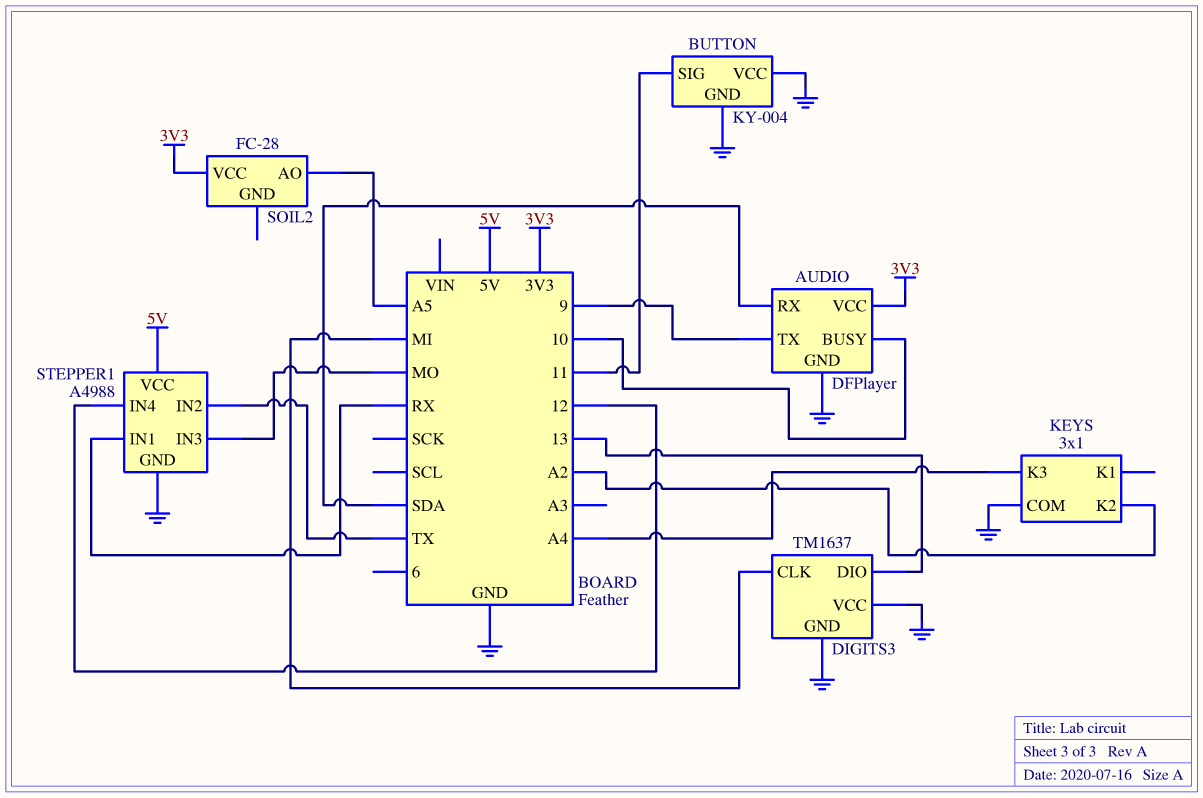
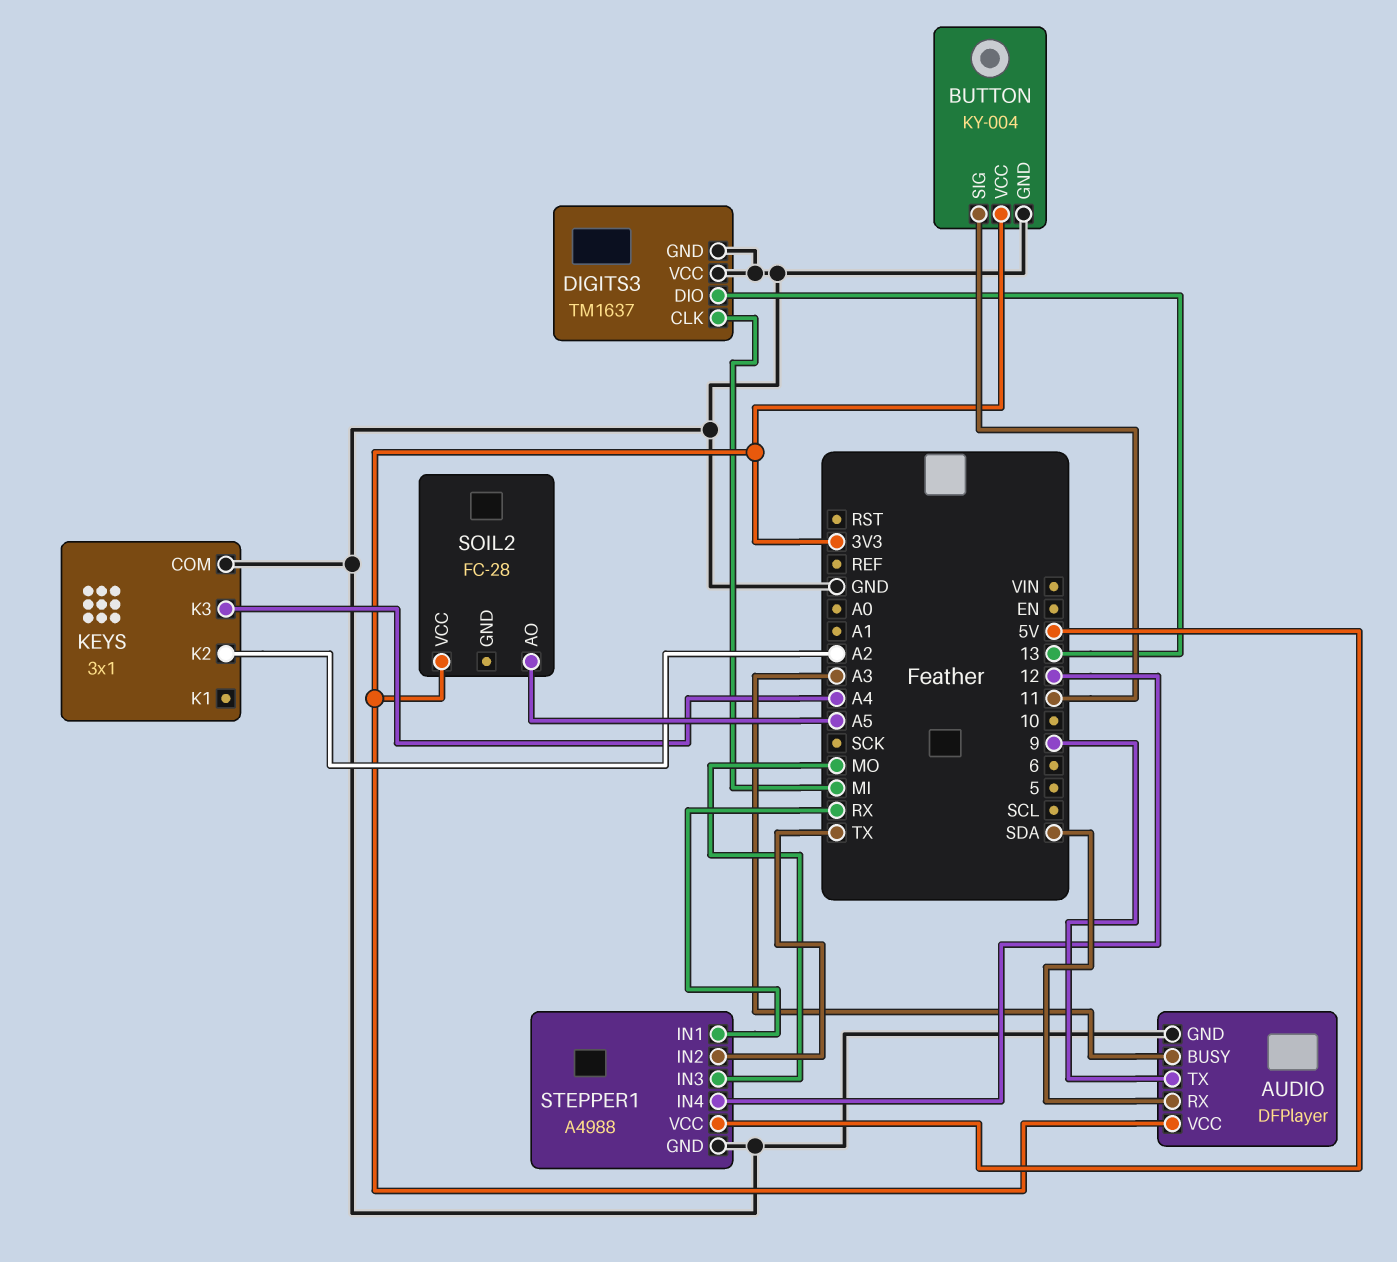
AUDIO pin BUSY: 10 -> A3
BUTTON pin VCC: GND -> 3V3

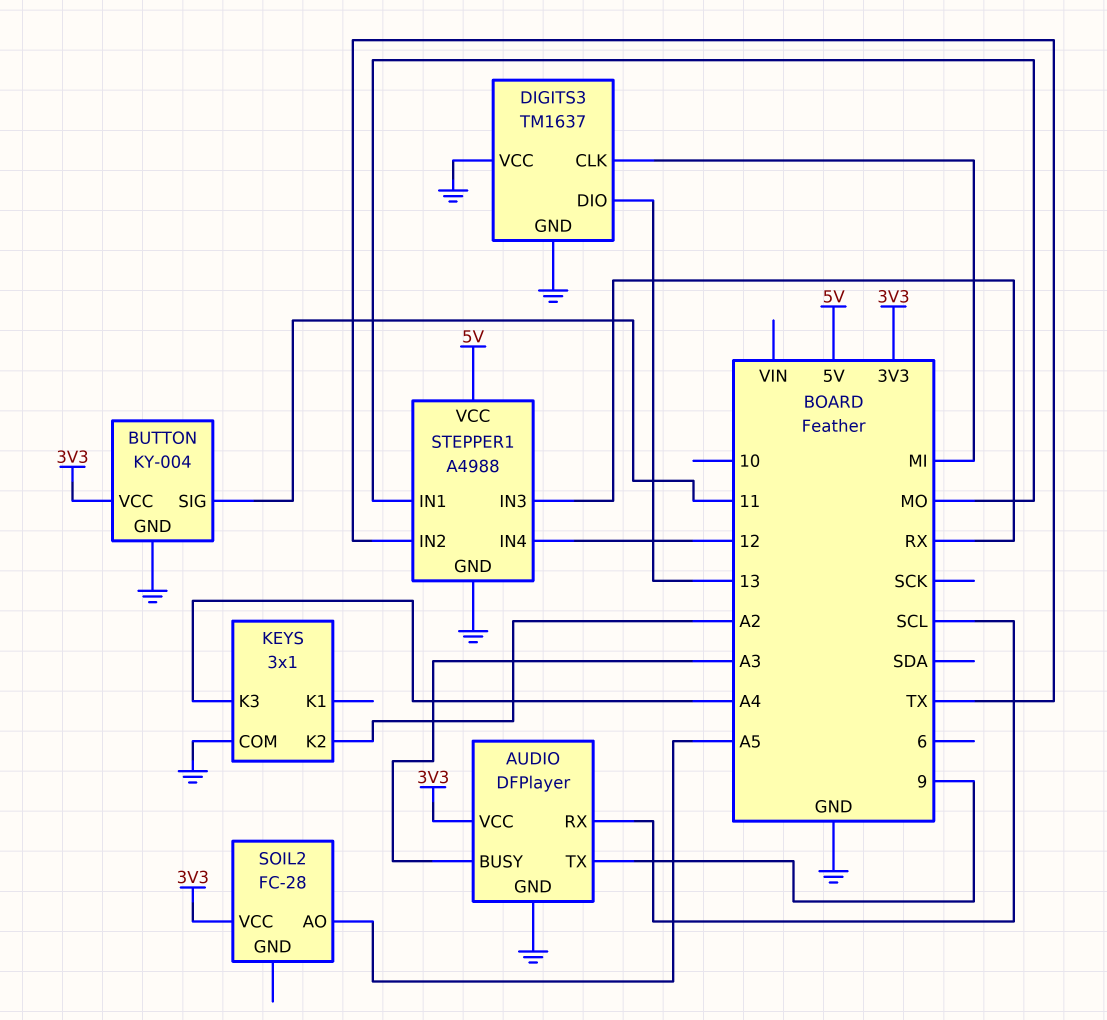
AUDIO pin RX: SDA -> SCL
STEPPER1 pin IN1: RX -> MO
STEPPER1 pin IN3: MO -> RX

